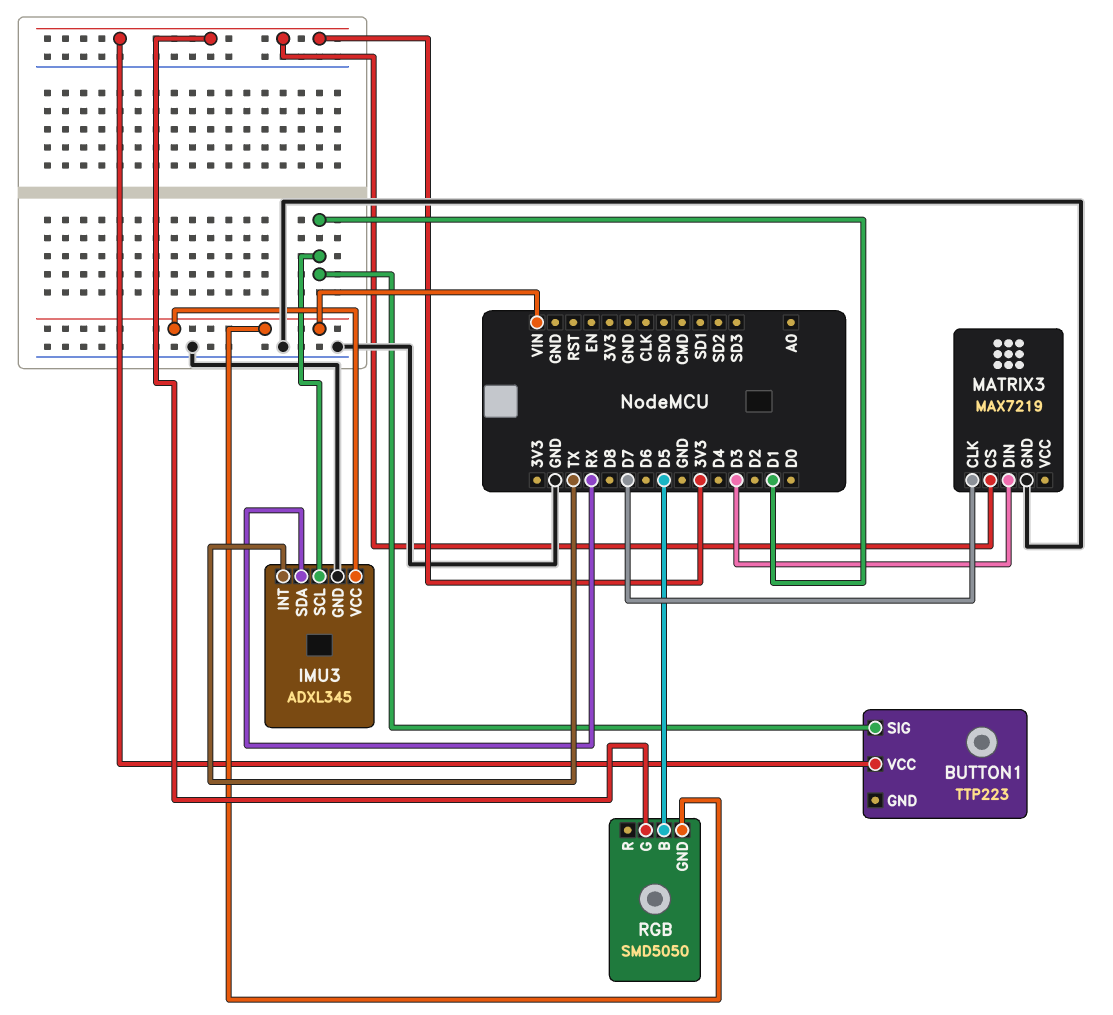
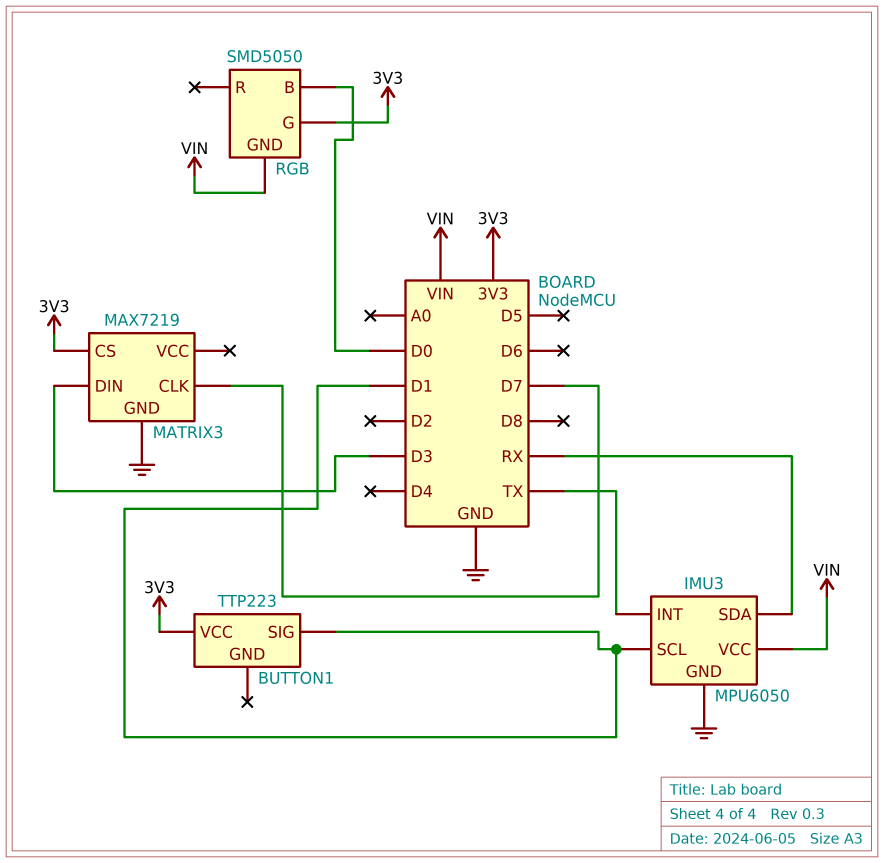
IMU3: ADXL345 -> MPU6050
RGB pin B: D5 -> D0

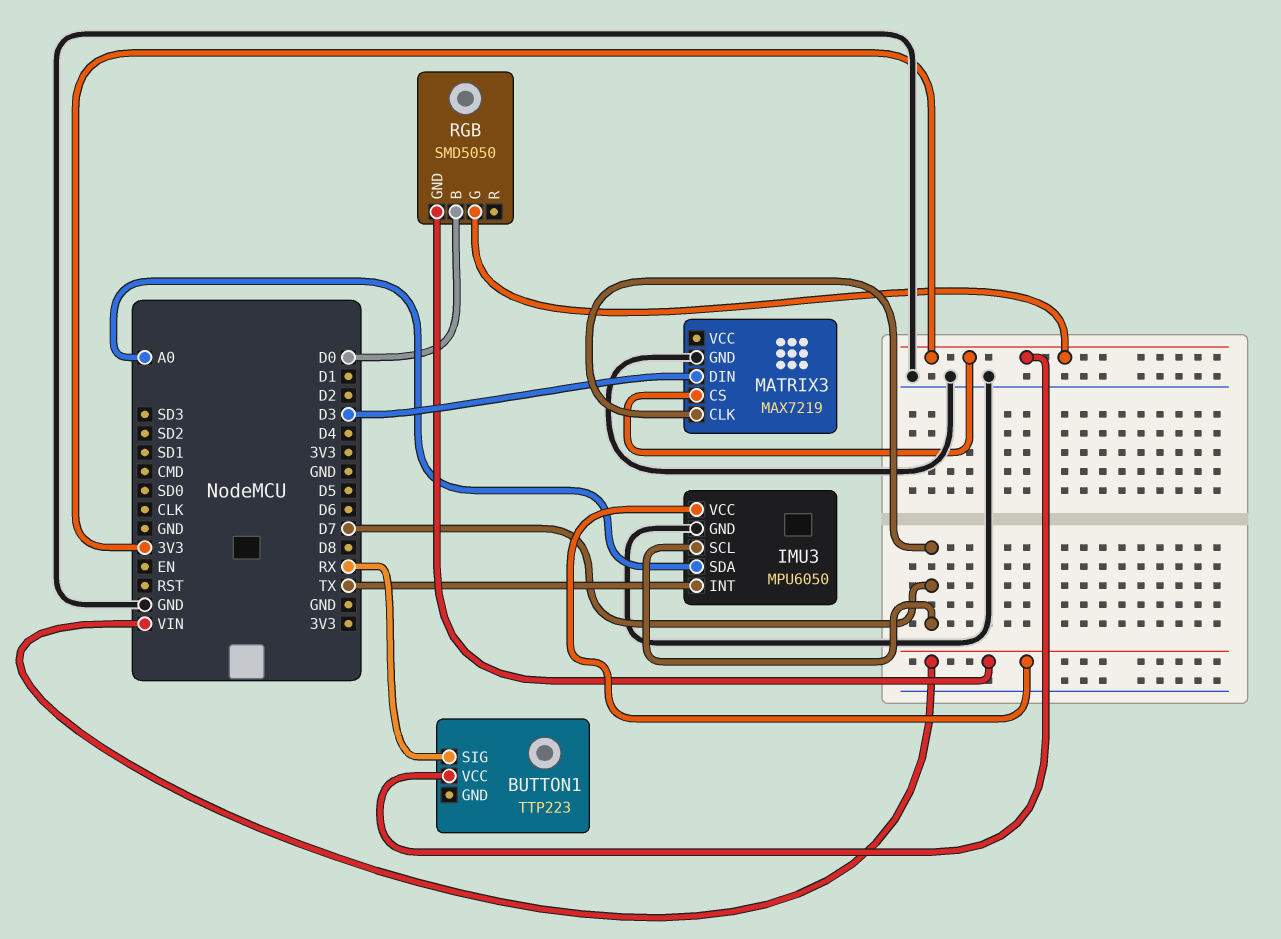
BUTTON1 pin SIG: D1 -> RX
IMU3 pin SCL: D1 -> D7
IMU3 pin SDA: RX -> A0

